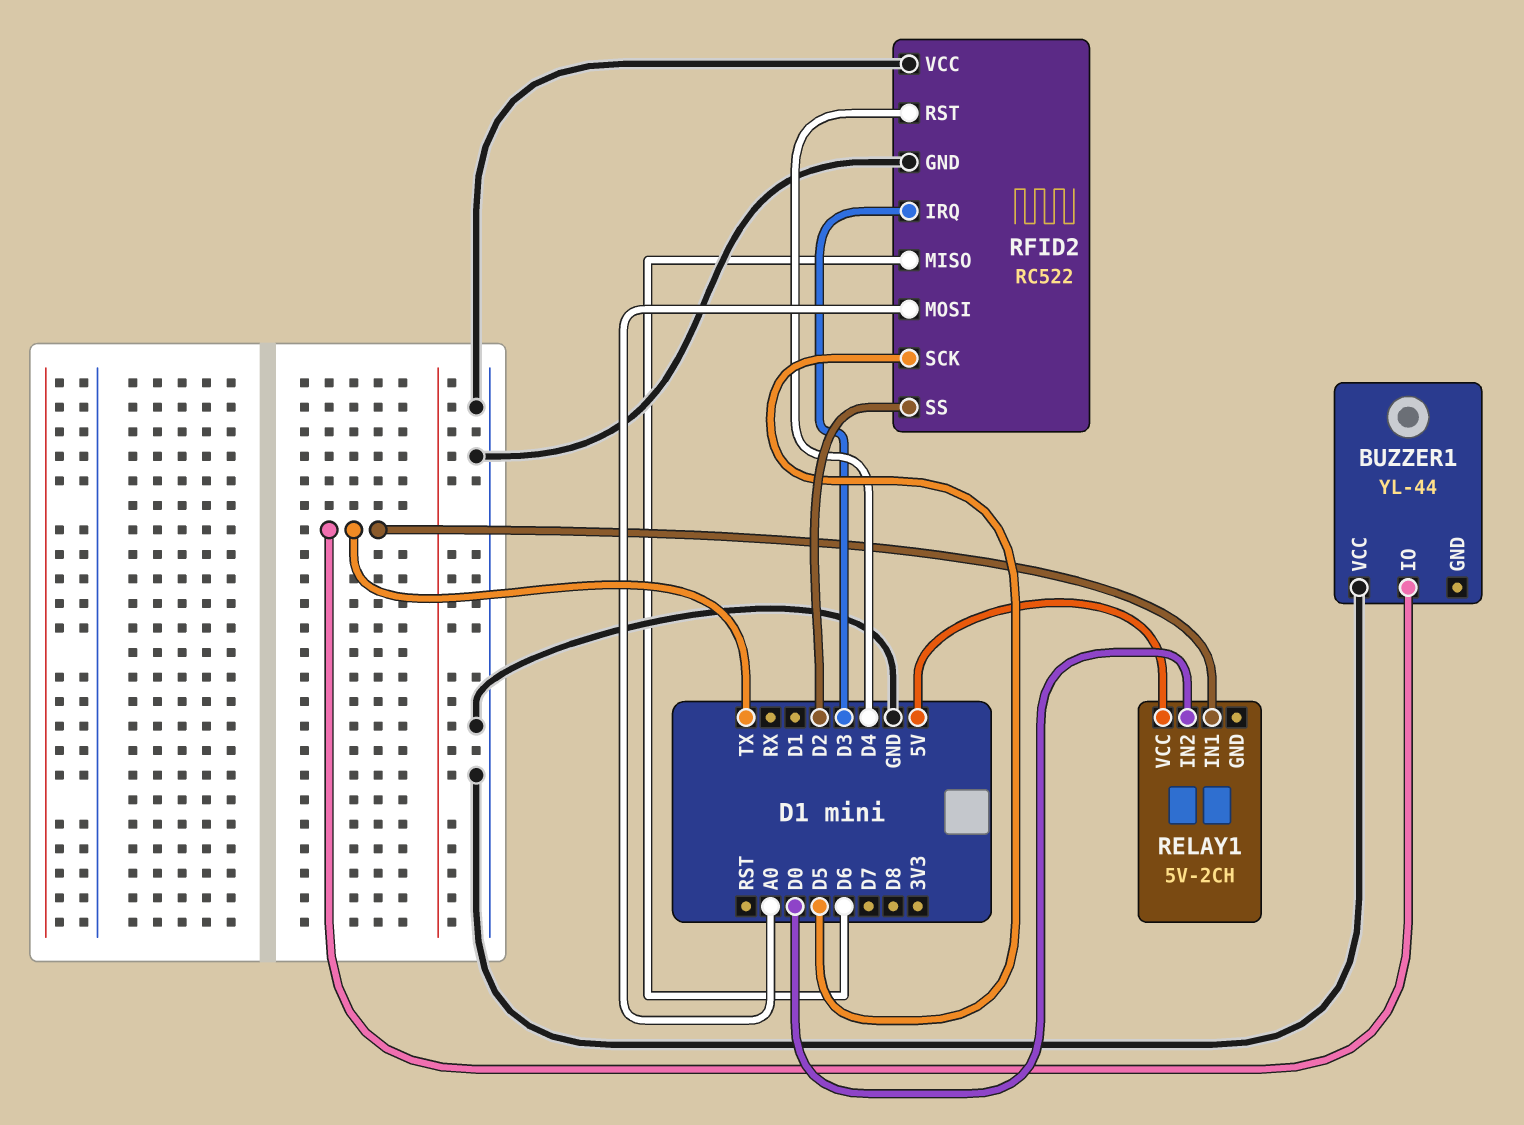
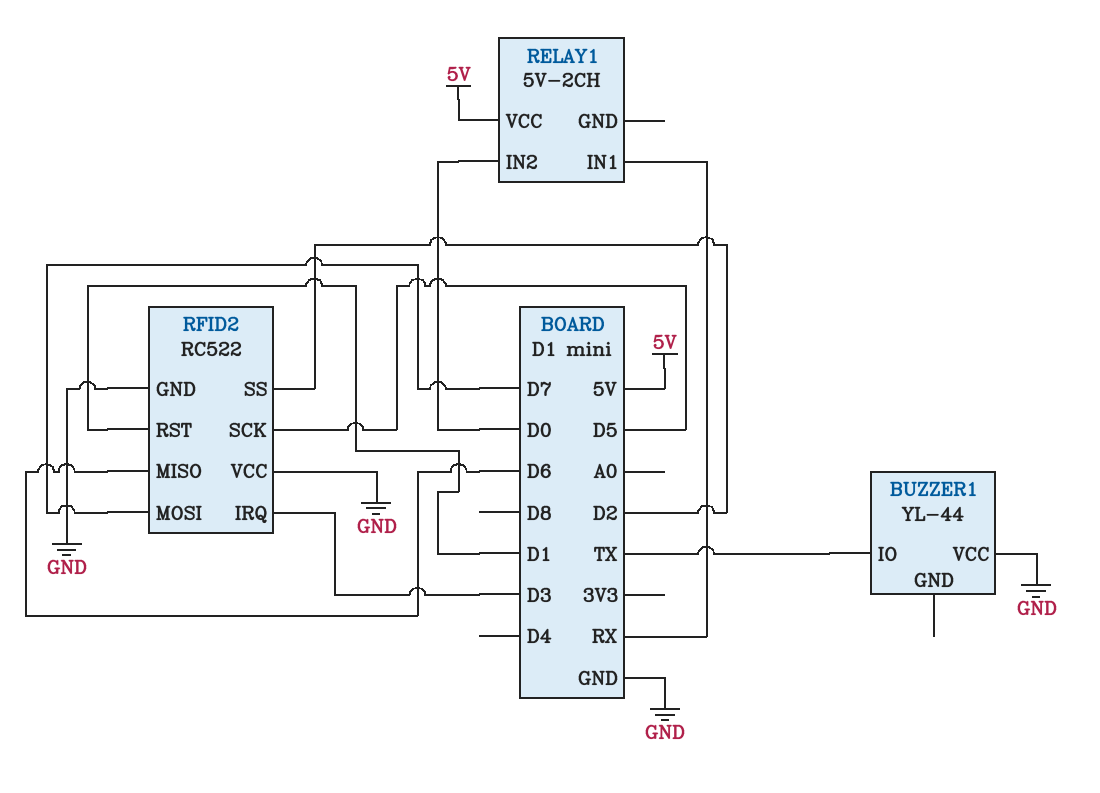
RELAY1 pin IN1: TX -> RX
RFID2 pin MOSI: A0 -> D7
RFID2 pin RST: D4 -> D1

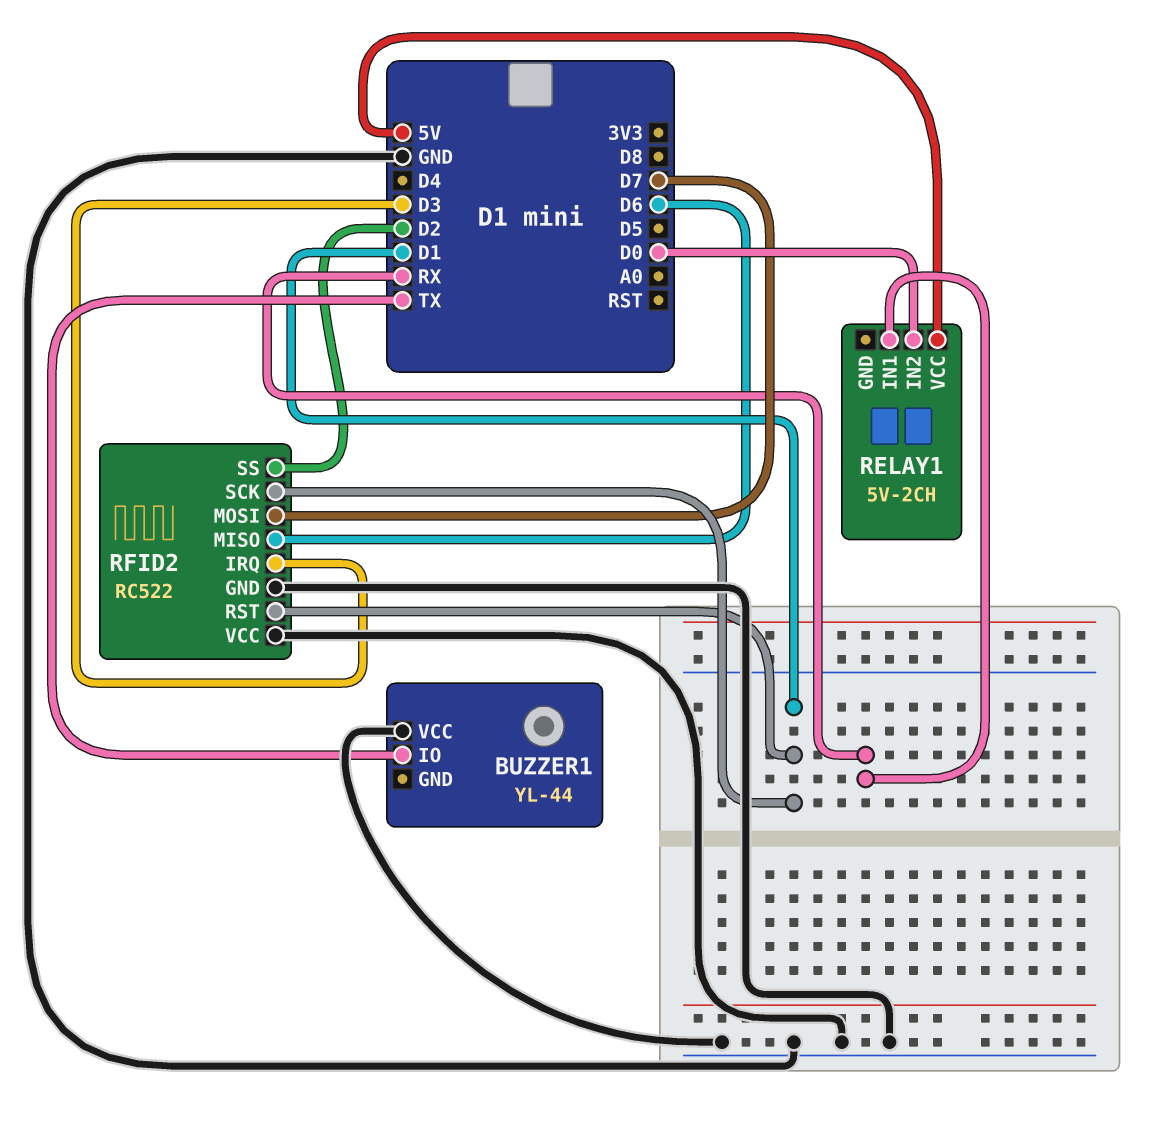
RFID2 pin SCK: D5 -> D1

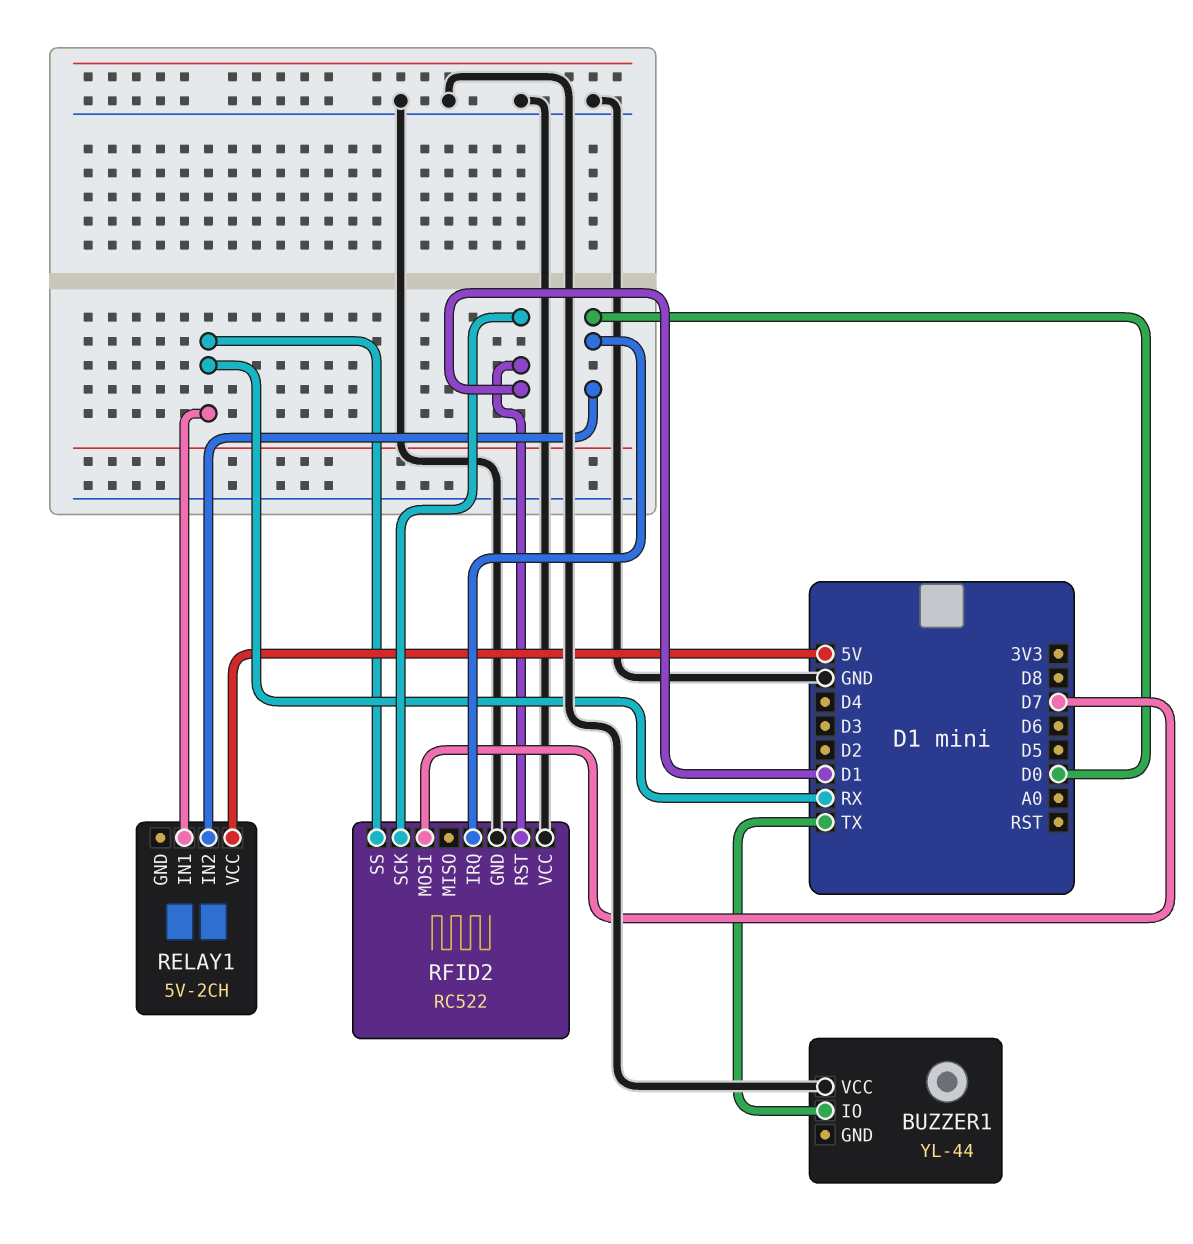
RFID2 pin IRQ: D3 -> D0
RFID2 pin MISO: D6 -> none
RFID2 pin SS: D2 -> RX

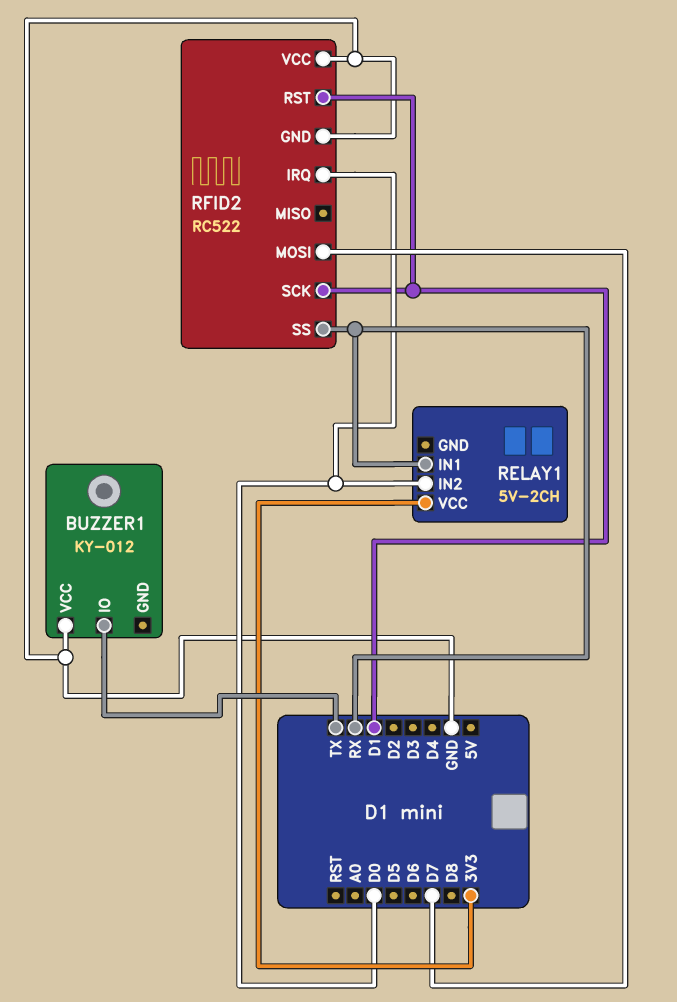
BUZZER1: YL-44 -> KY-012
RELAY1 pin VCC: 5V -> 3V3

